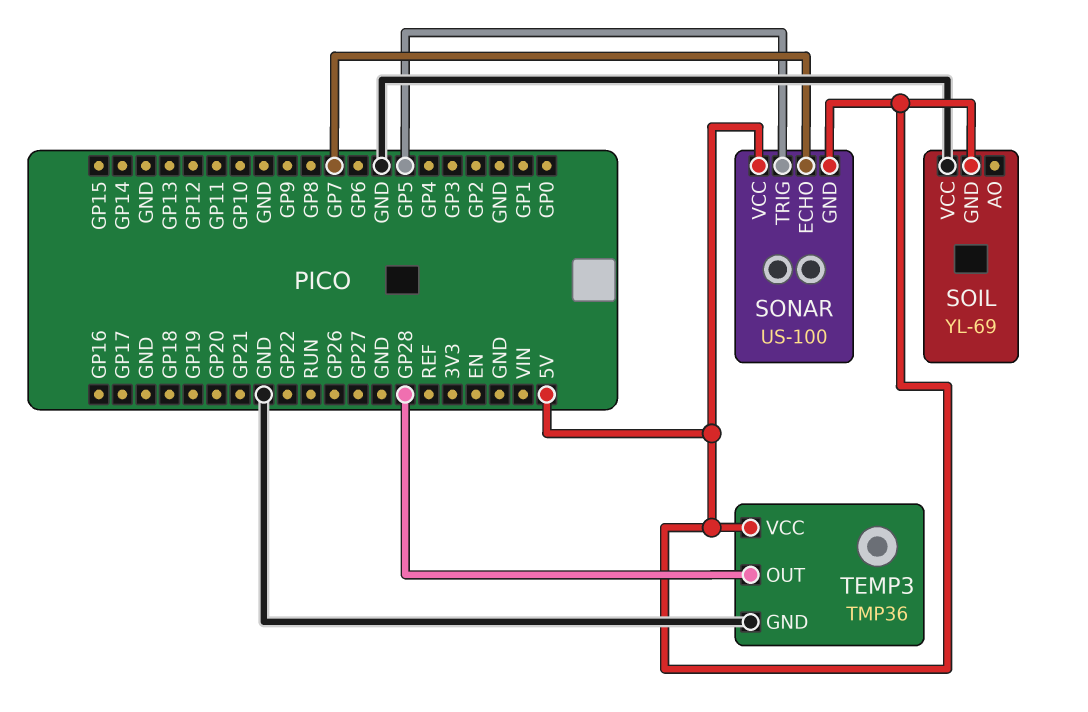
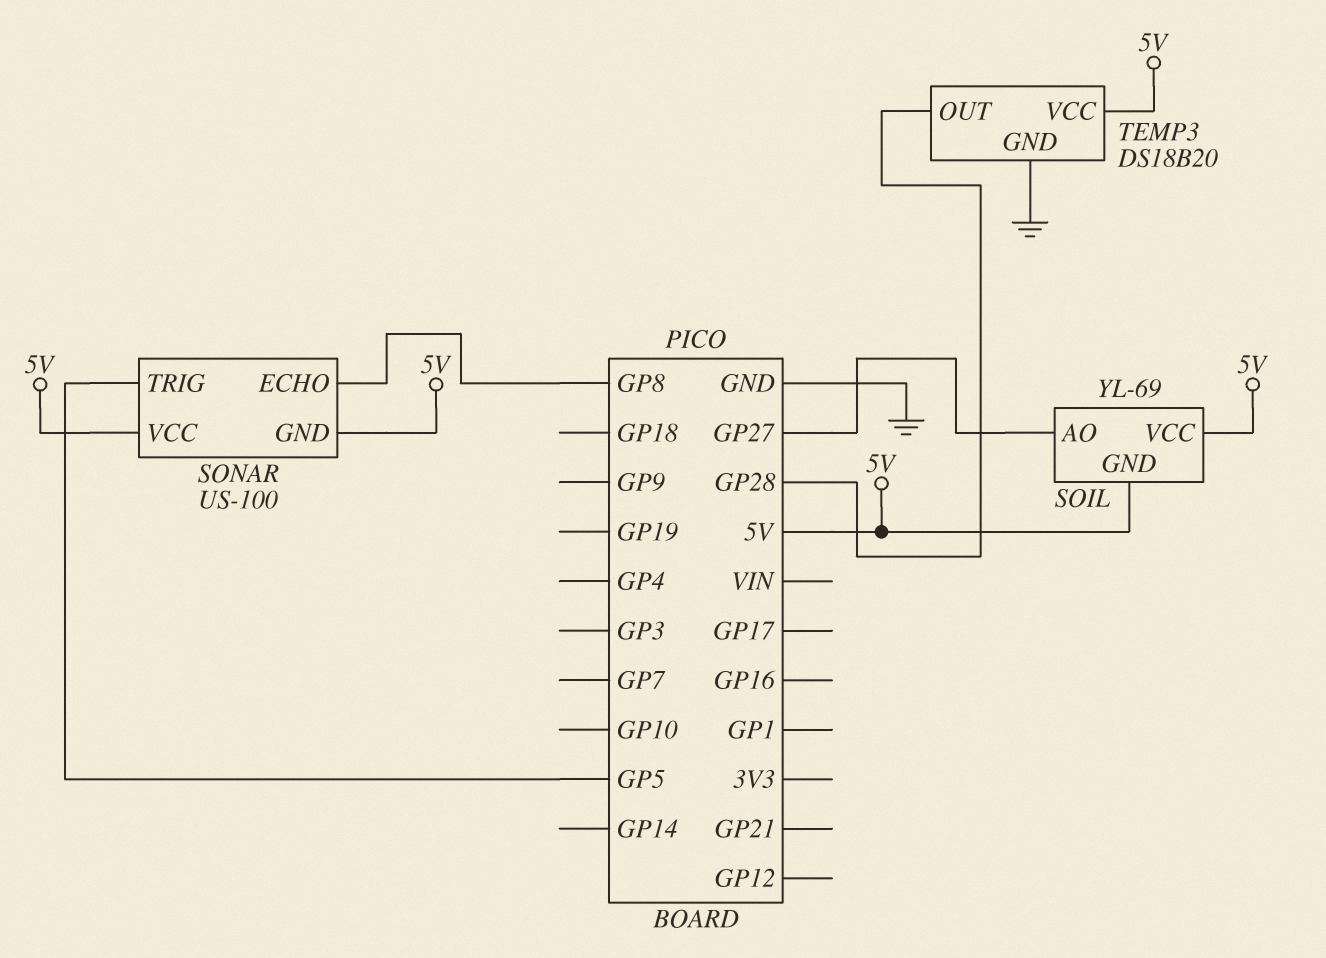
SOIL pin AO: none -> GP27
SOIL pin VCC: GND -> 5V
SONAR pin ECHO: GP7 -> GP8
TEMP3: TMP36 -> DS18B20

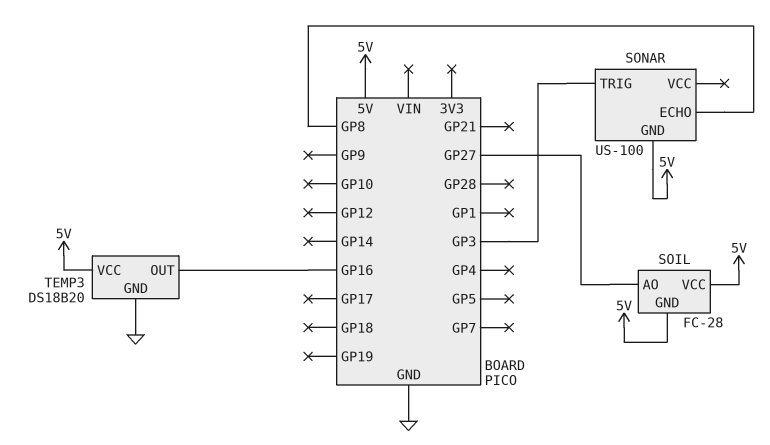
SOIL: YL-69 -> FC-28
SONAR pin TRIG: GP5 -> GP3
SONAR pin VCC: 5V -> none
TEMP3 pin OUT: GP28 -> GP16

